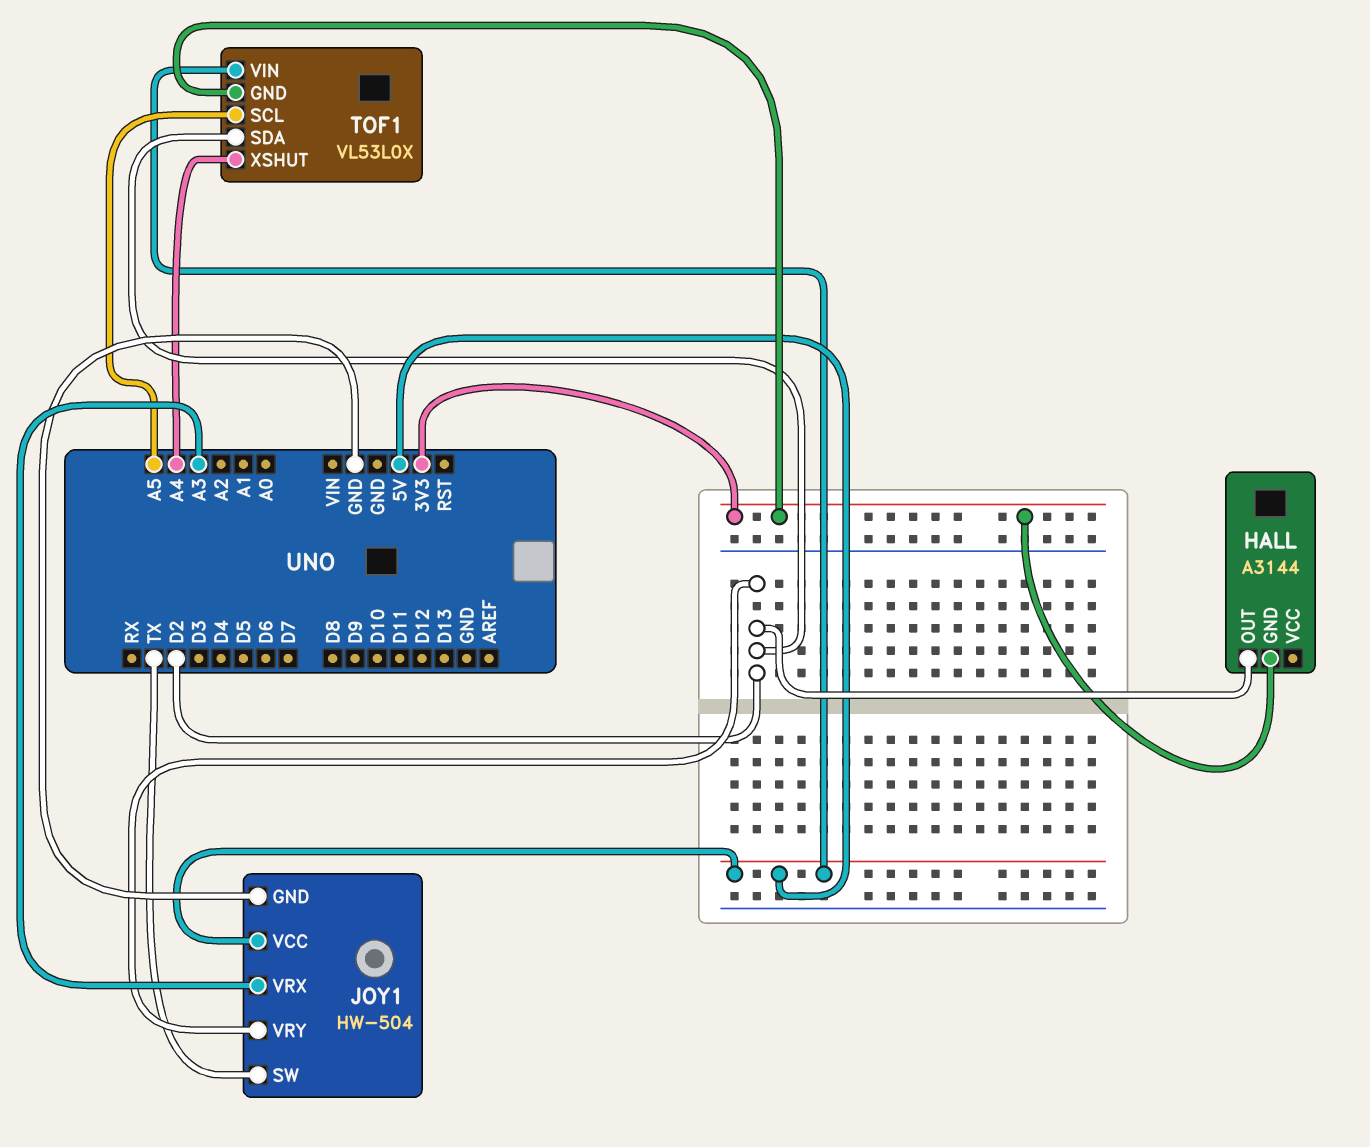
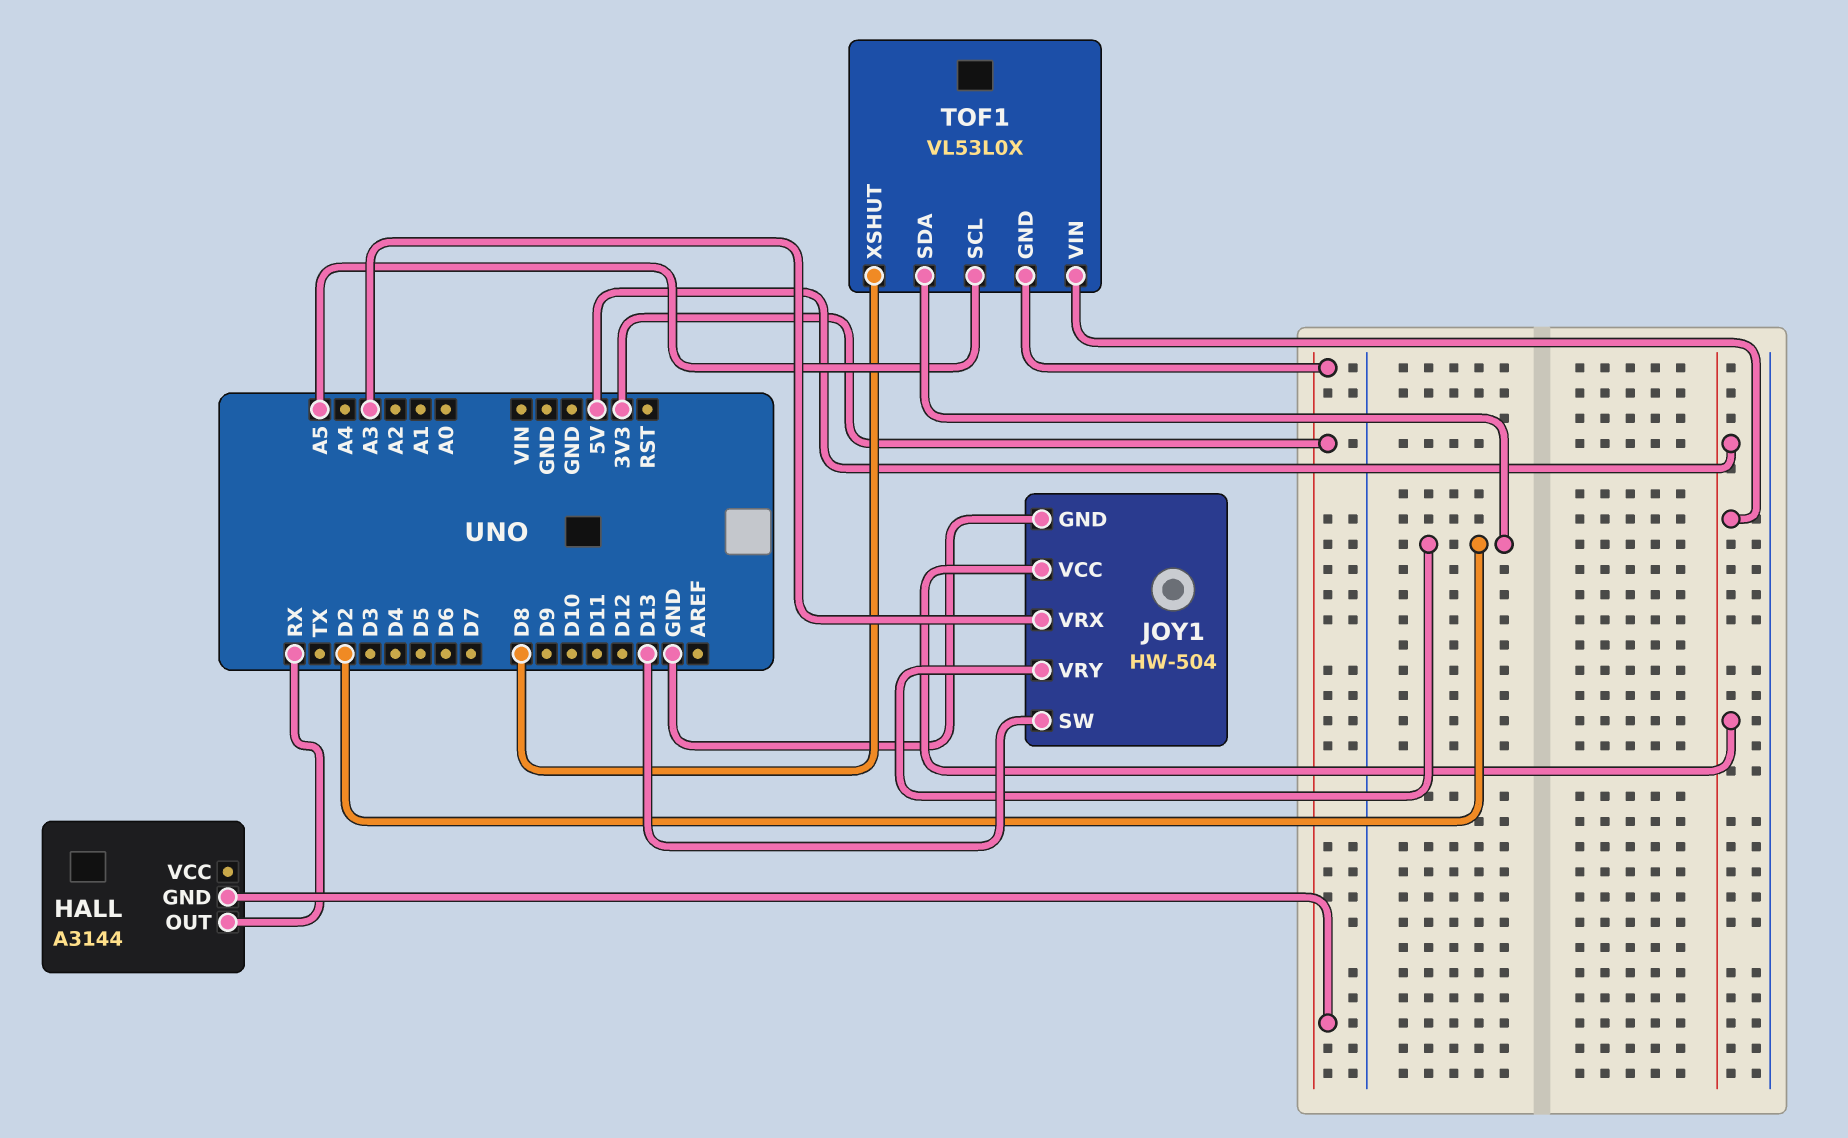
HALL pin OUT: D2 -> RX
JOY1 pin SW: TX -> D13
TOF1 pin XSHUT: A4 -> D8

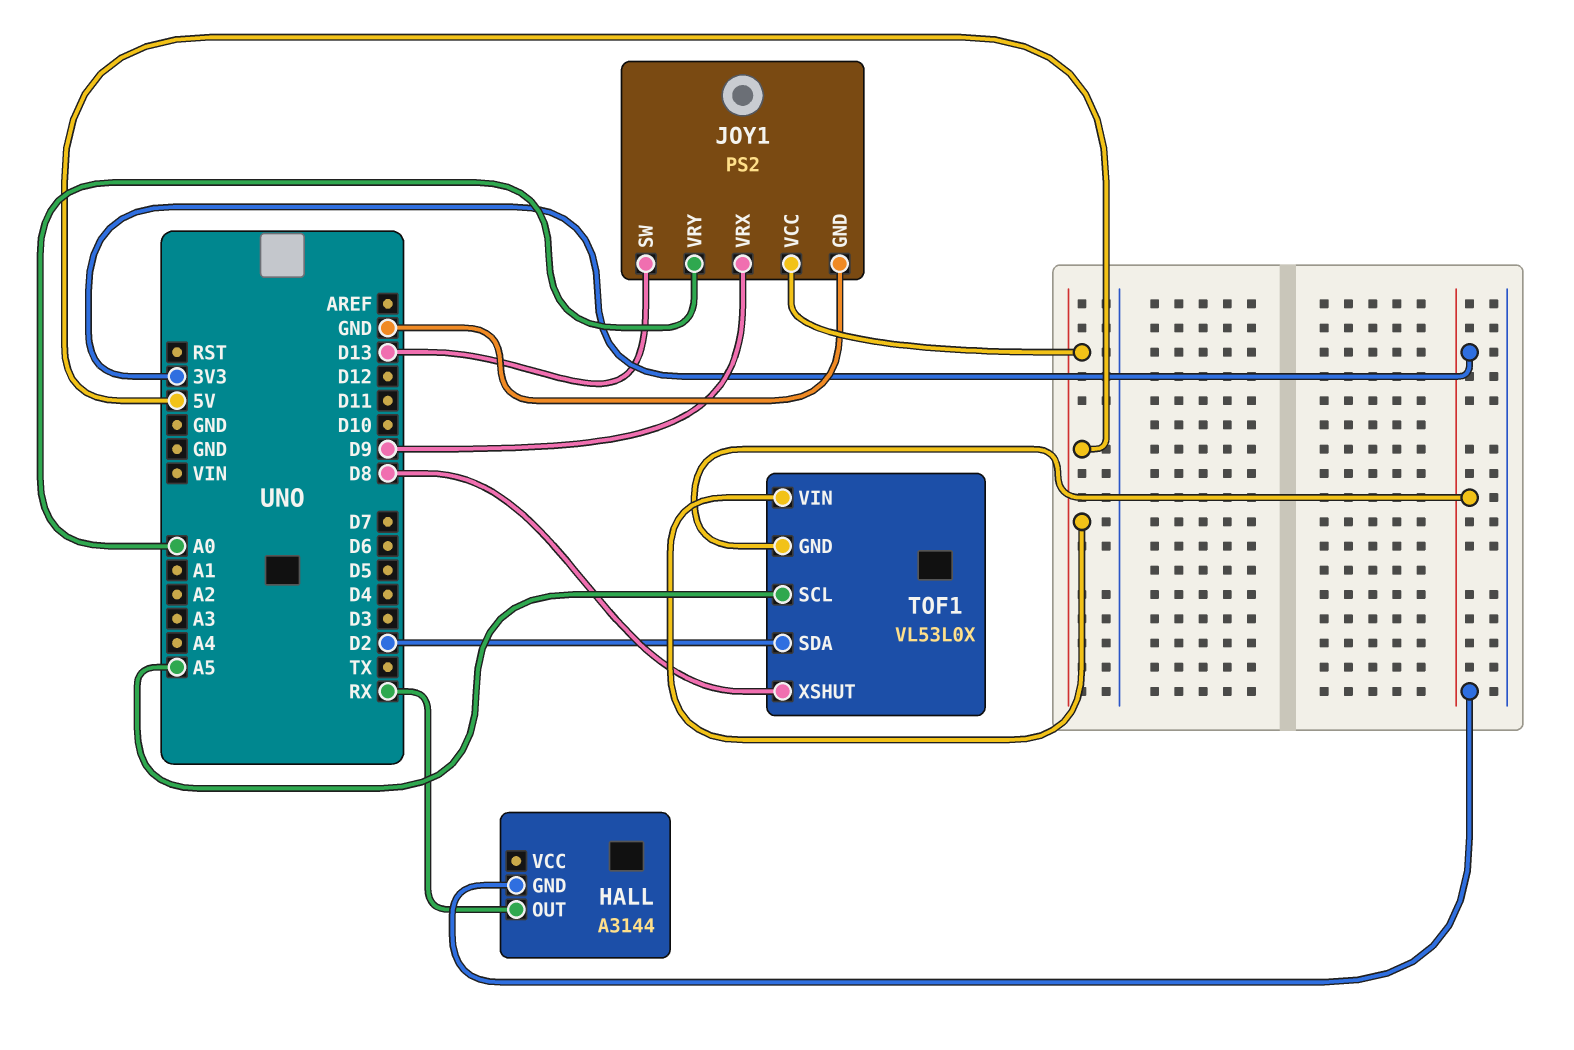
JOY1: HW-504 -> PS2
JOY1 pin VRX: A3 -> D9
JOY1 pin VRY: D2 -> A0

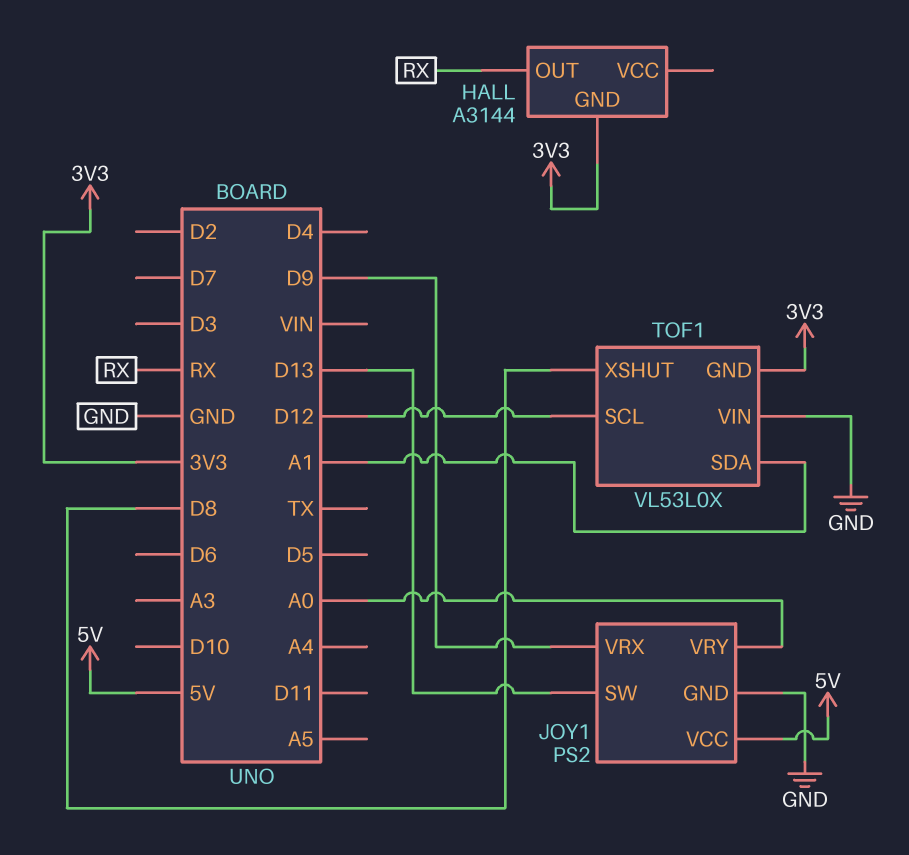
TOF1 pin SCL: A5 -> D12
TOF1 pin SDA: D2 -> A1
TOF1 pin VIN: 5V -> GND

